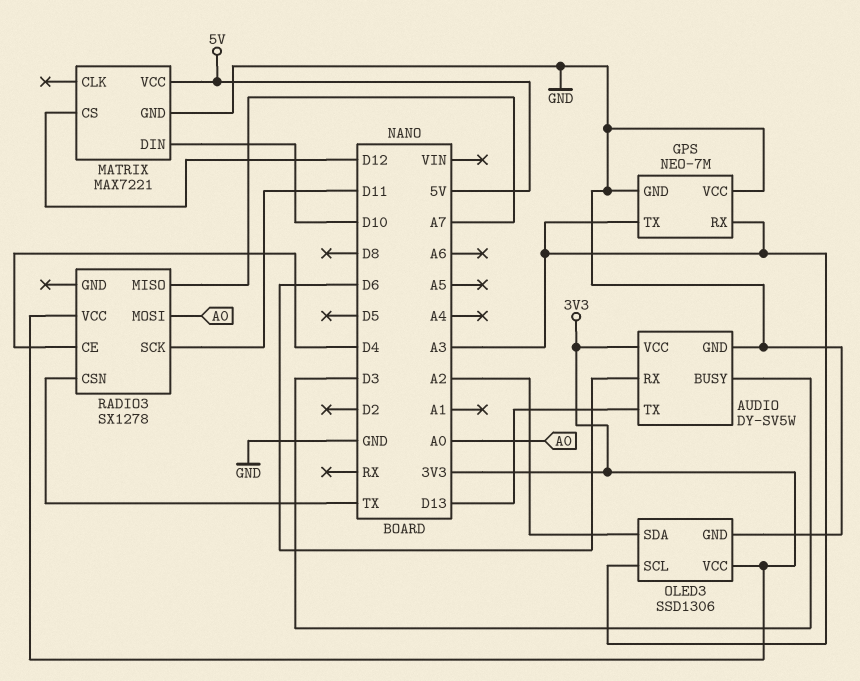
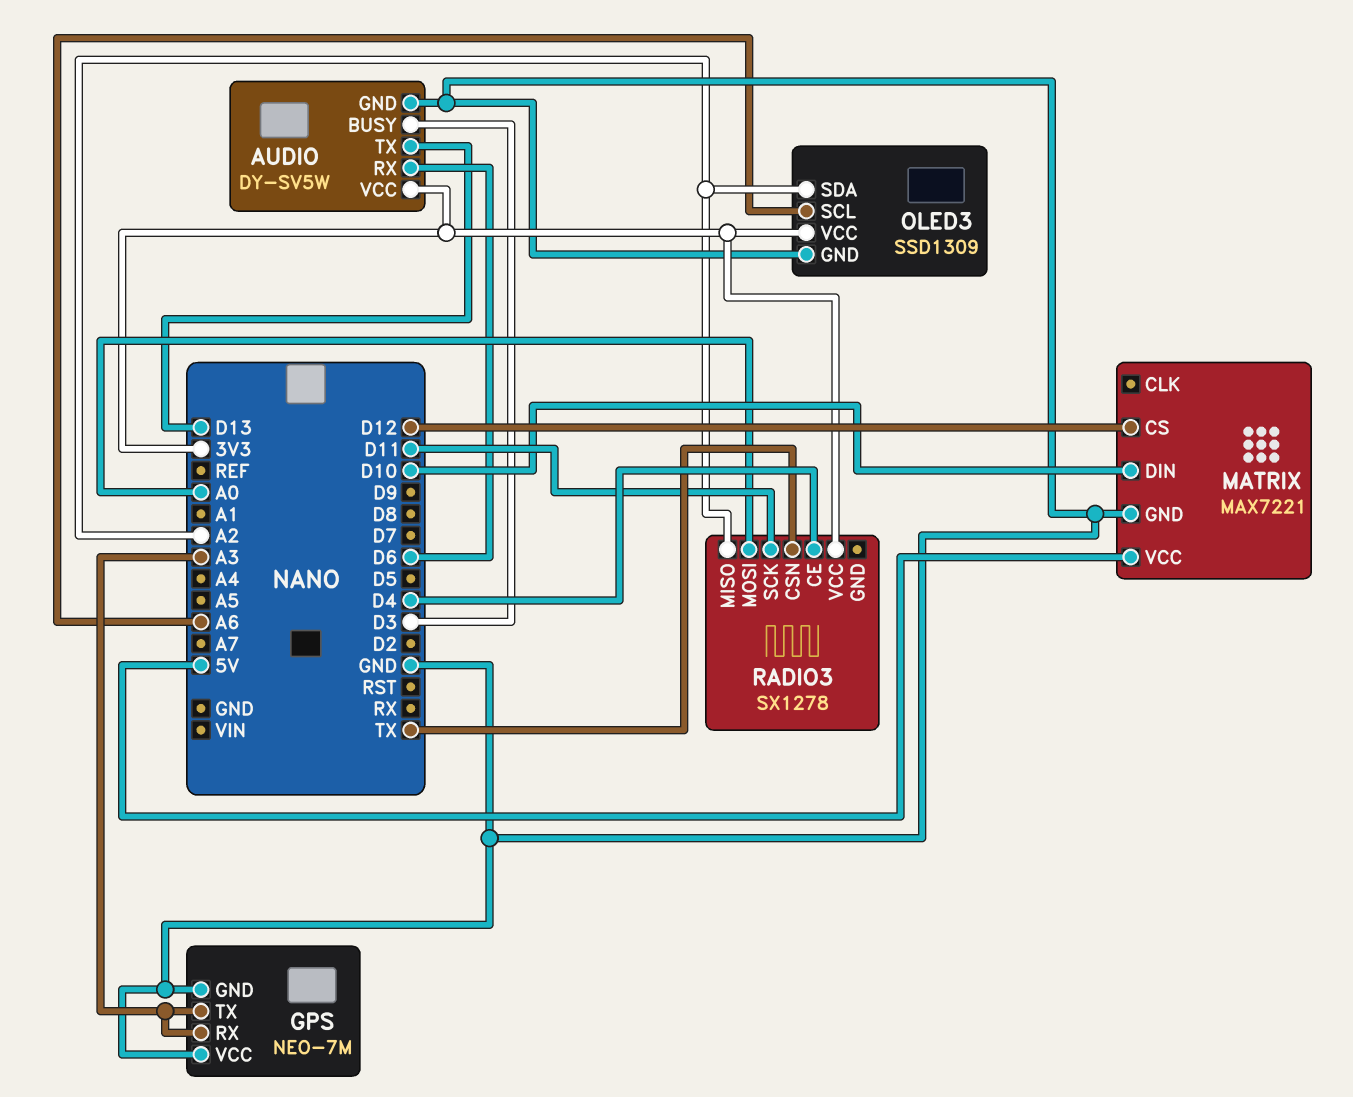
OLED3: SSD1306 -> SSD1309
OLED3 pin SCL: A3 -> A6
RADIO3 pin MISO: A7 -> A2

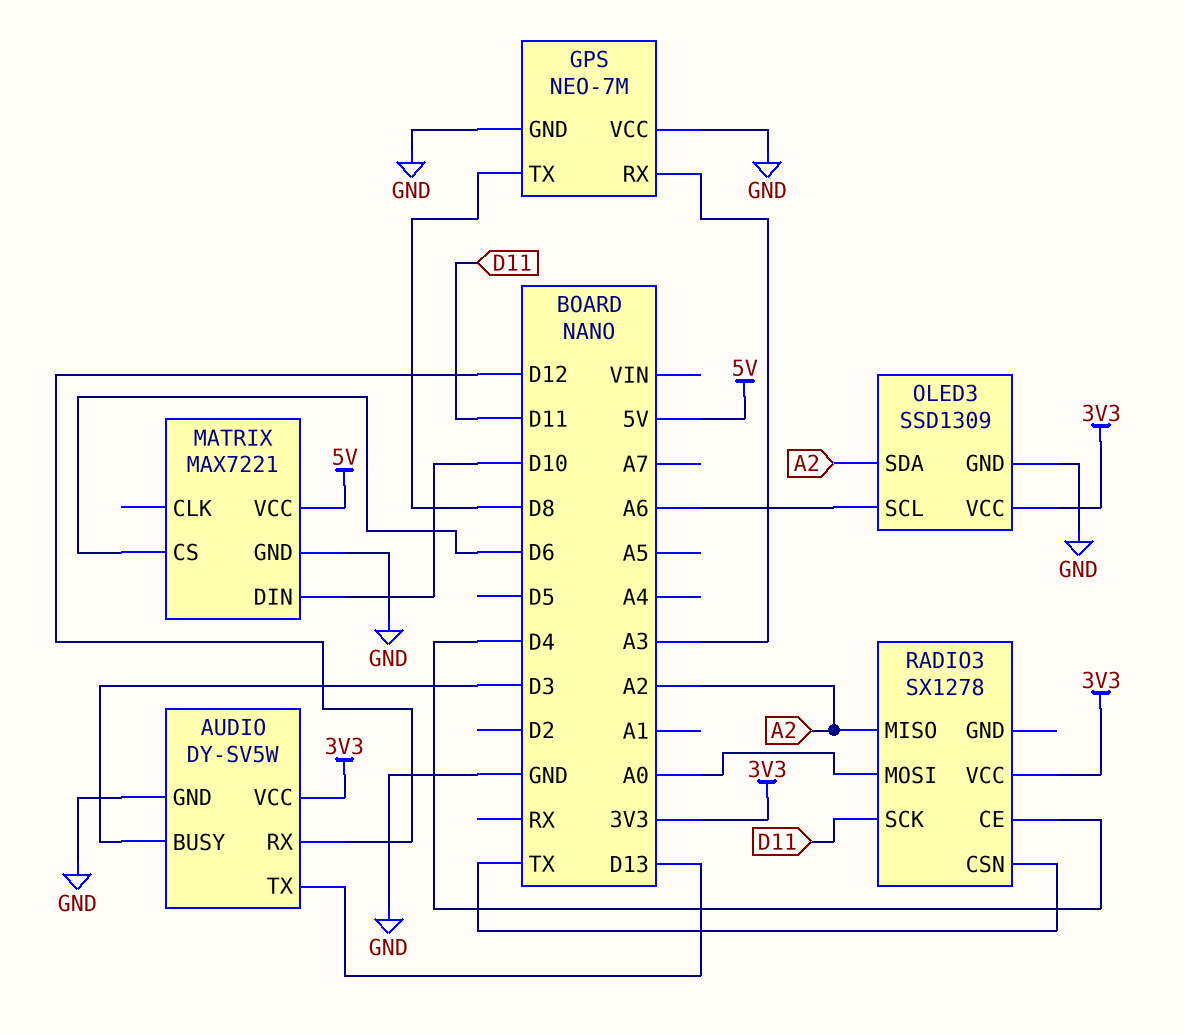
AUDIO pin RX: D6 -> D12
GPS pin TX: A3 -> D8
MATRIX pin CS: D12 -> D6

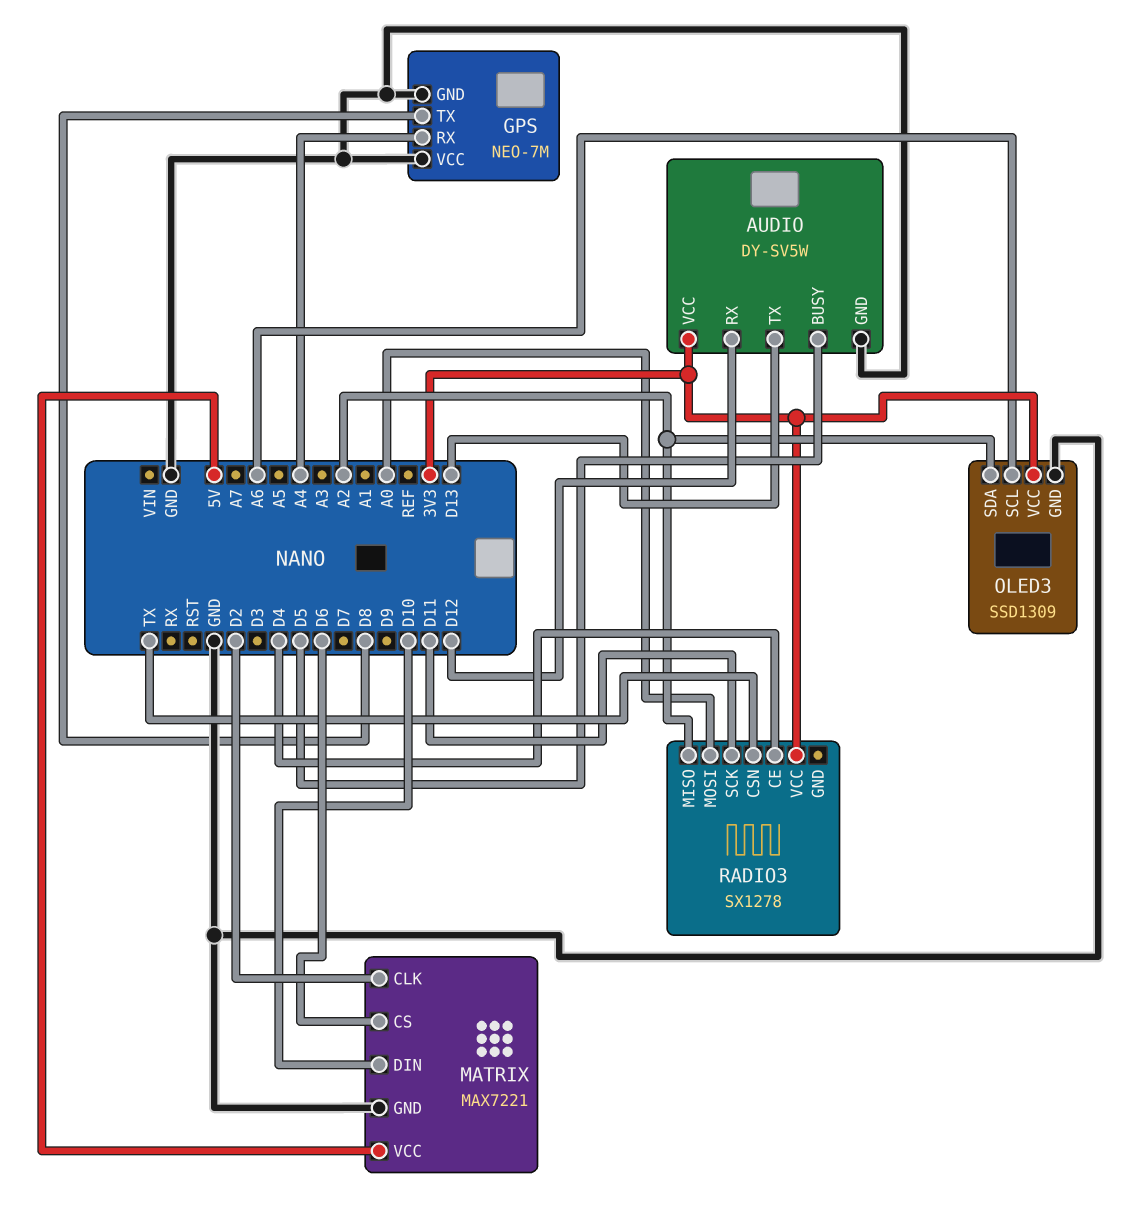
AUDIO pin BUSY: D3 -> D5
GPS pin RX: A3 -> A4
MATRIX pin CLK: none -> D2

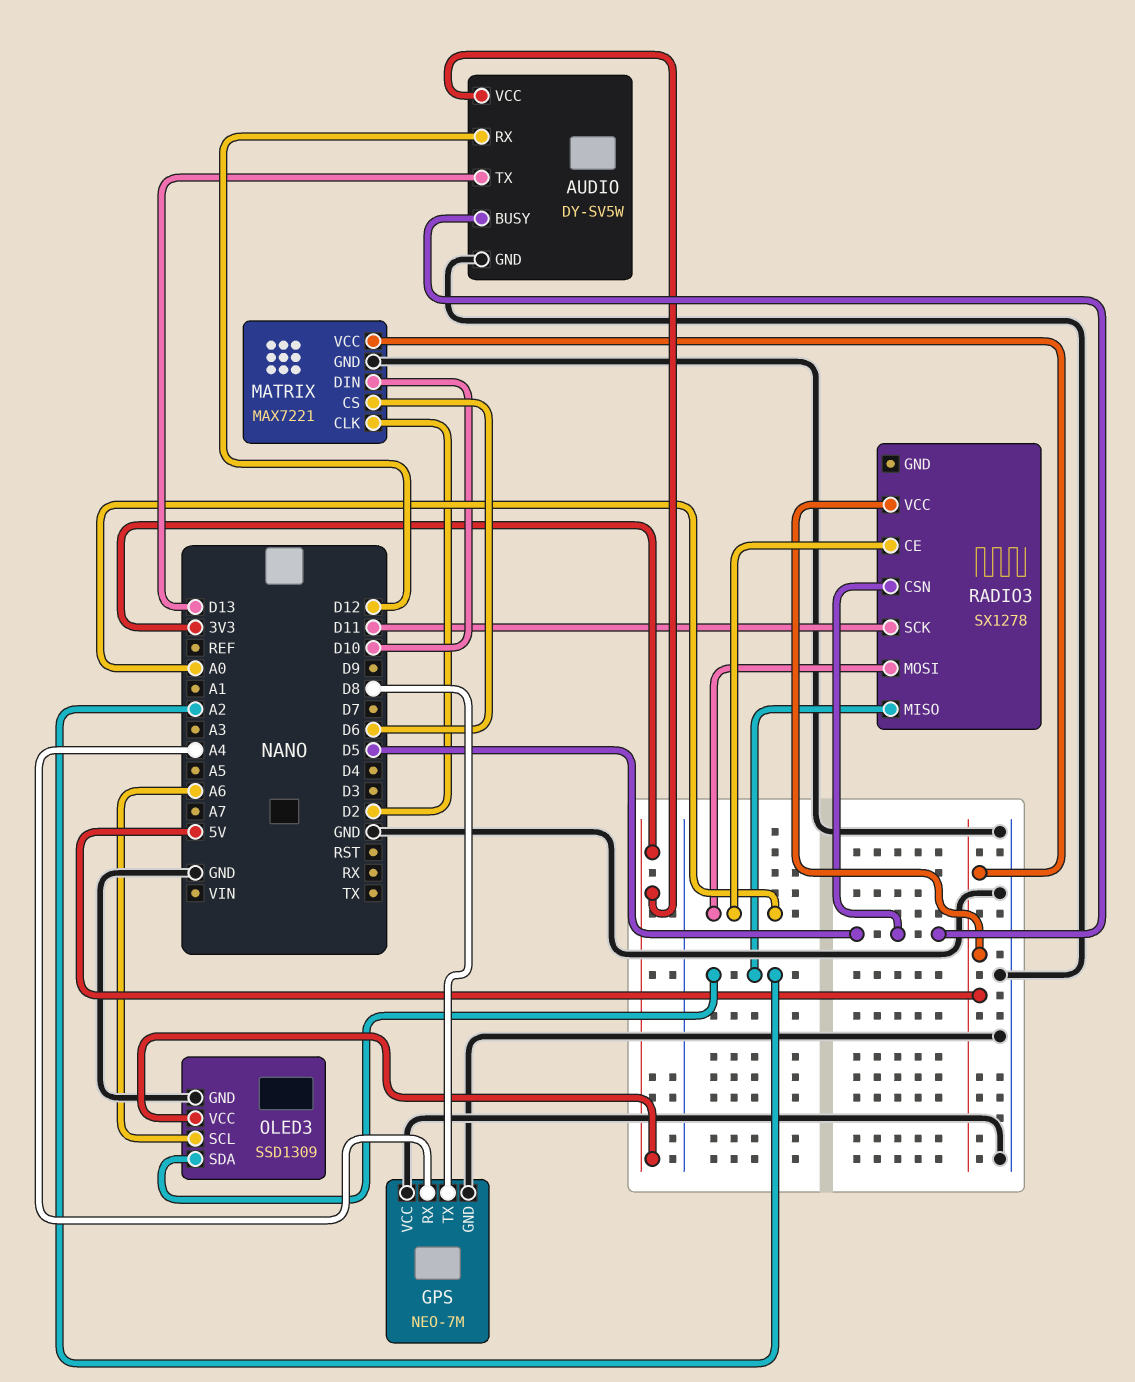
RADIO3 pin CE: D4 -> A0
RADIO3 pin CSN: TX -> D5
RADIO3 pin VCC: 3V3 -> 5V

